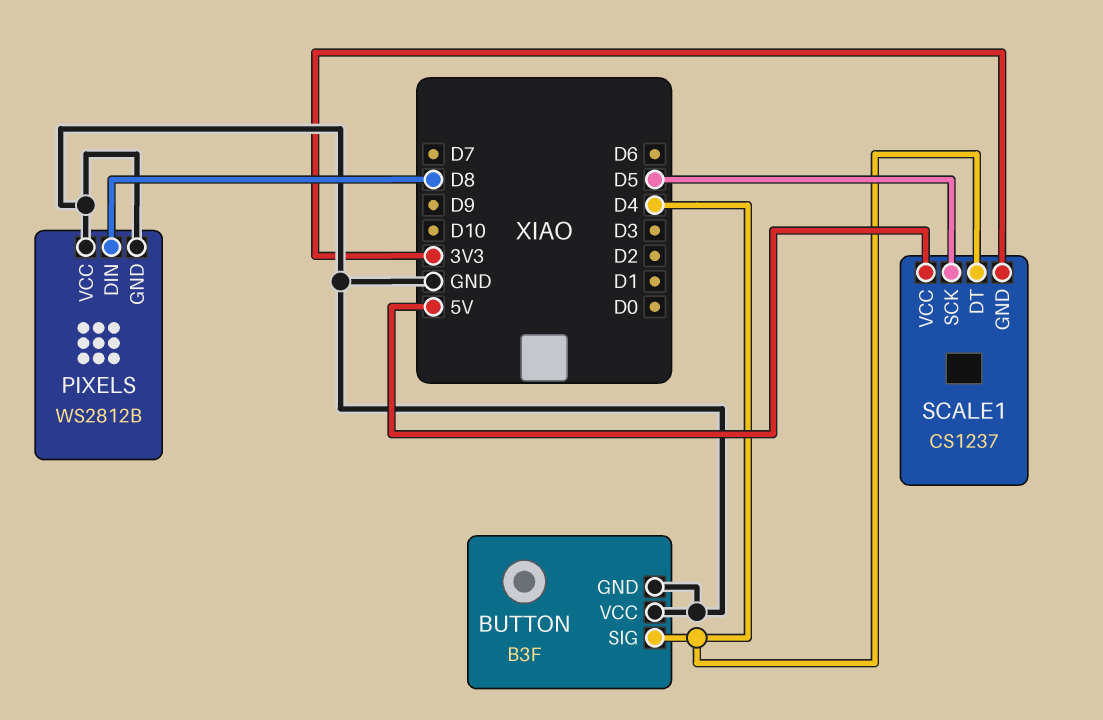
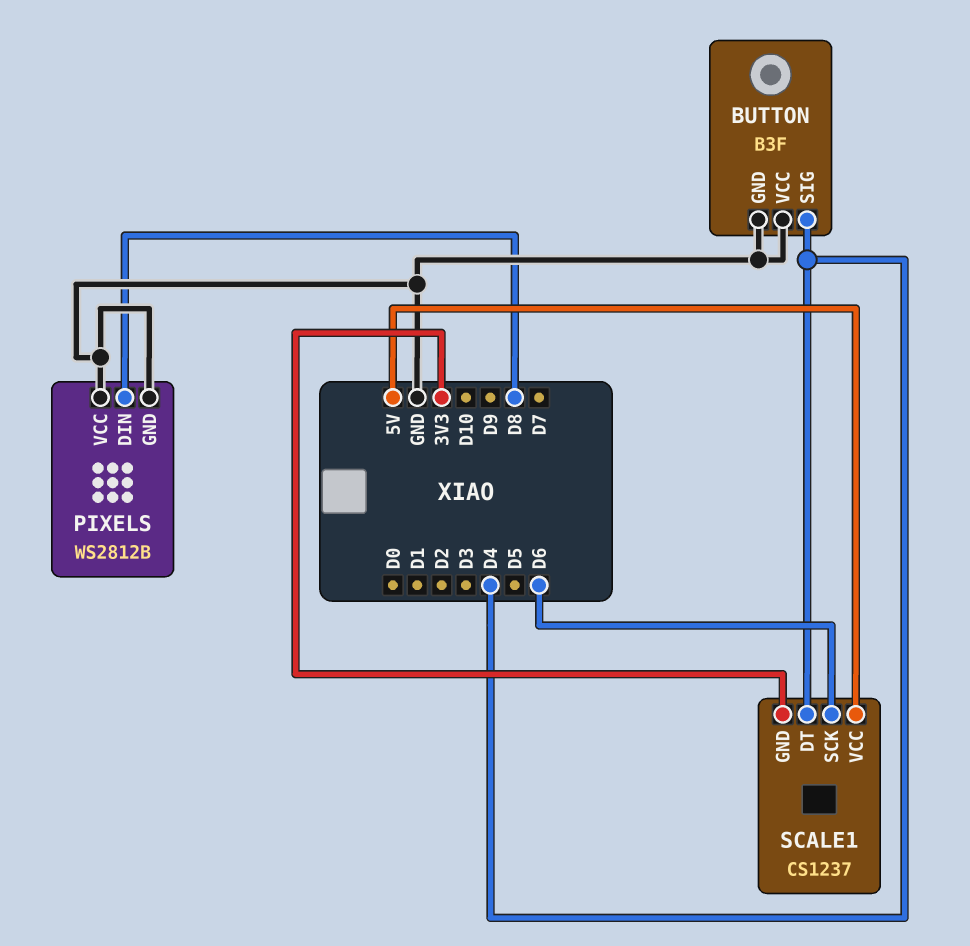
SCALE1 pin SCK: D5 -> D6

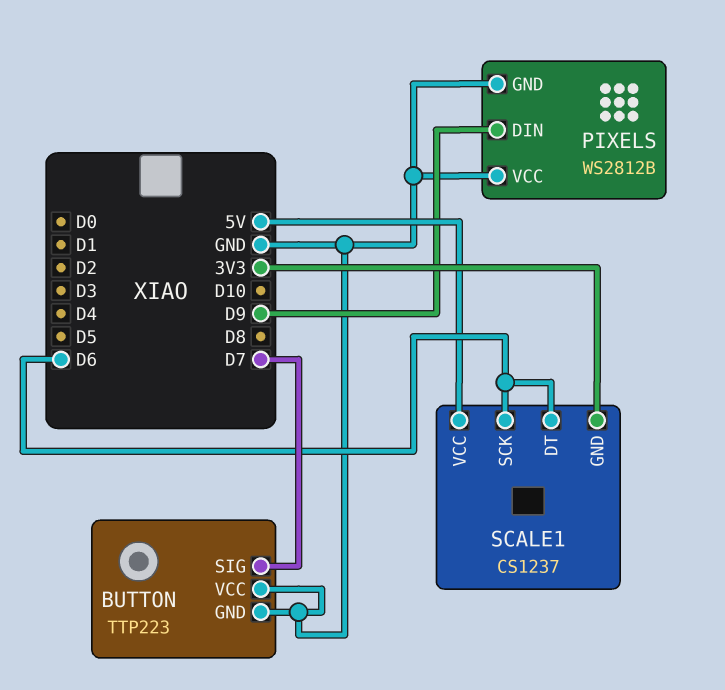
BUTTON: B3F -> TTP223
BUTTON pin SIG: D4 -> D7
PIXELS pin DIN: D8 -> D9
SCALE1 pin DT: D4 -> D6

